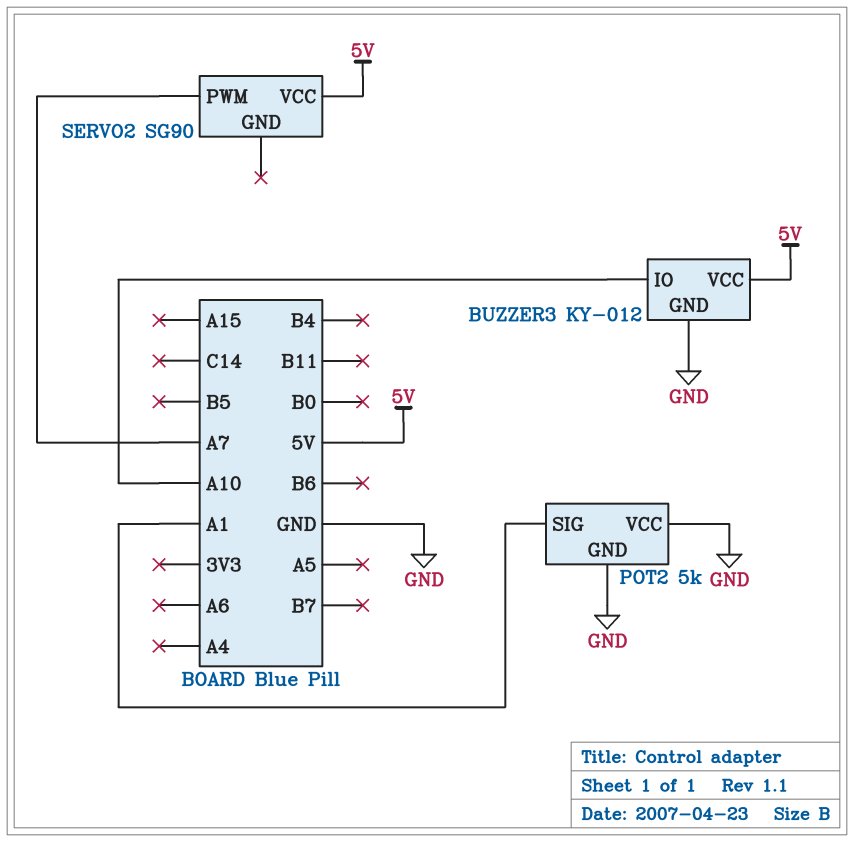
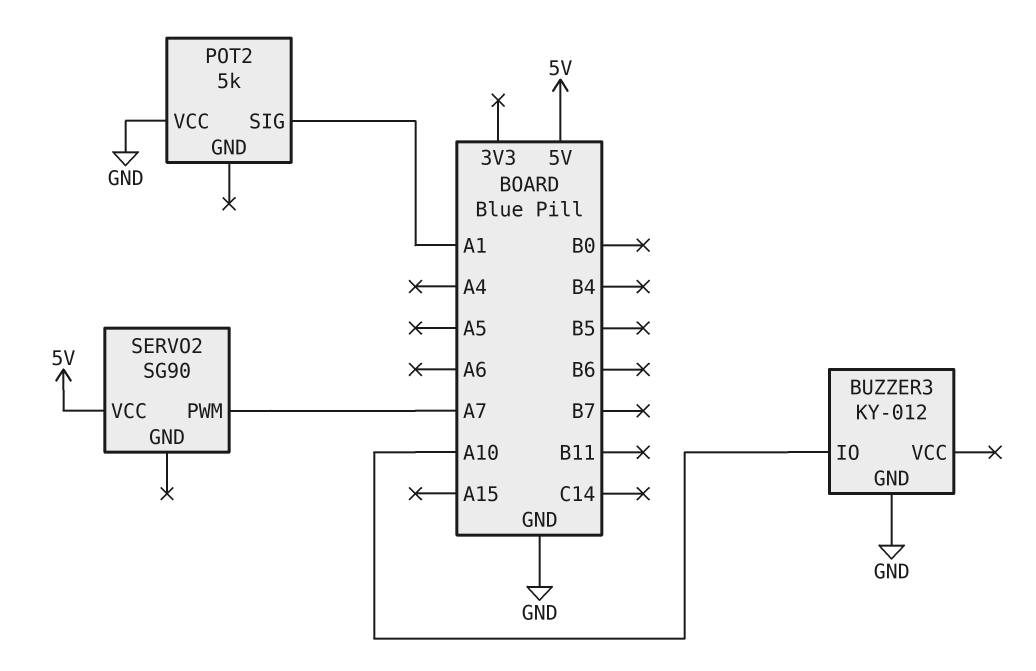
BUZZER3 pin VCC: 5V -> none
POT2 pin GND: GND -> none

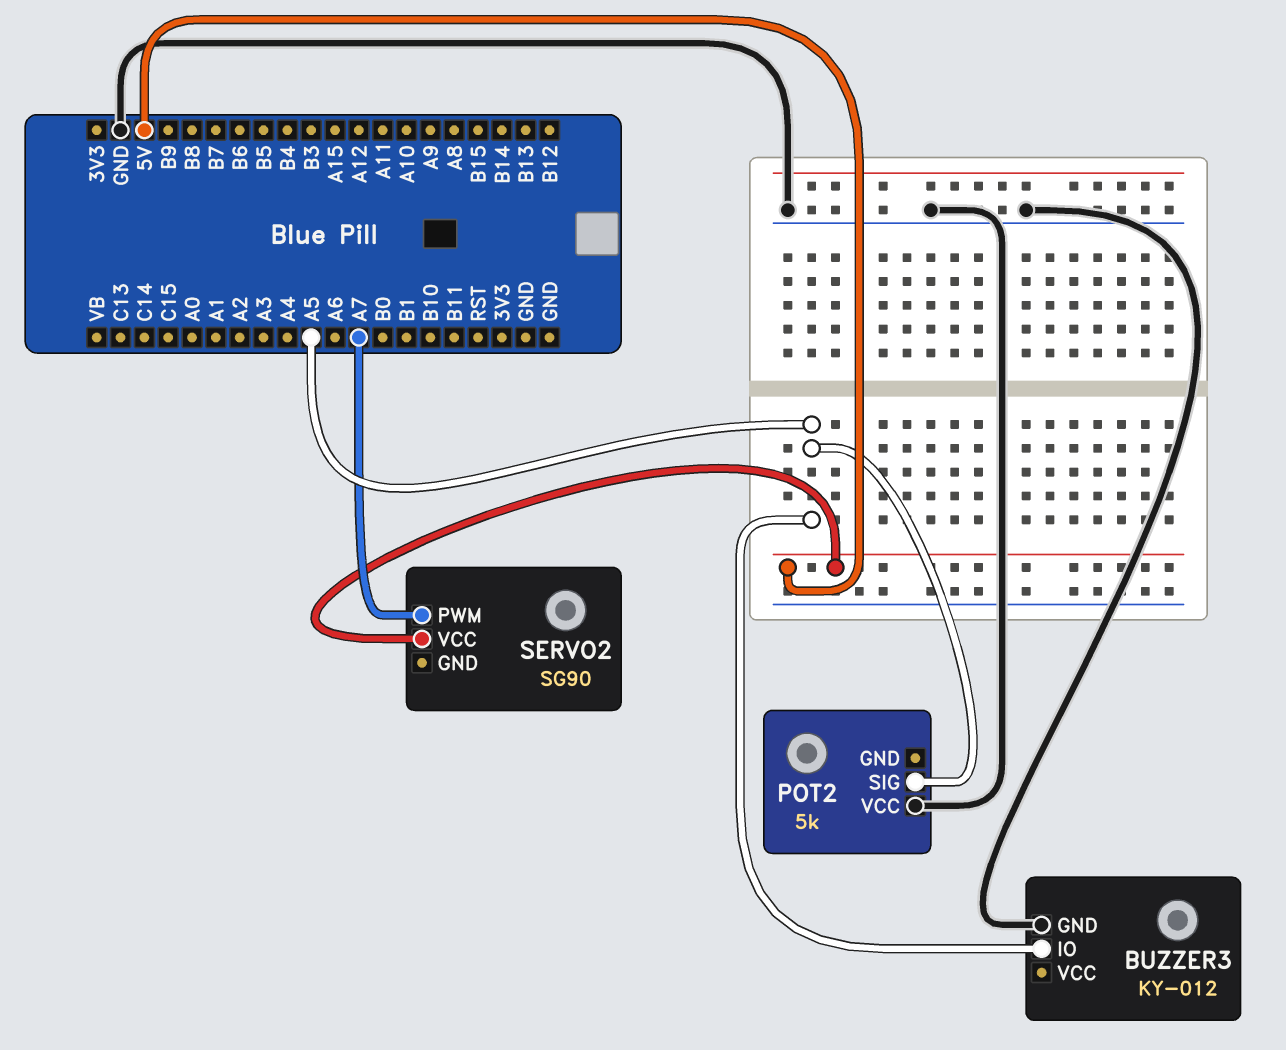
BUZZER3 pin IO: A10 -> A5
POT2 pin SIG: A1 -> A5

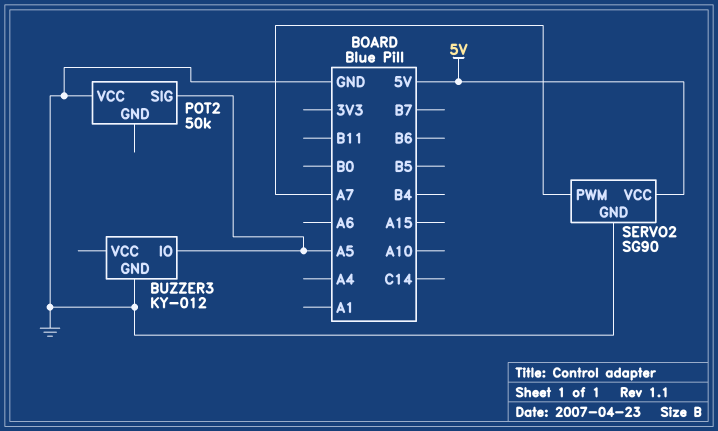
POT2: 5k -> 50k
SERVO2 pin GND: none -> GND

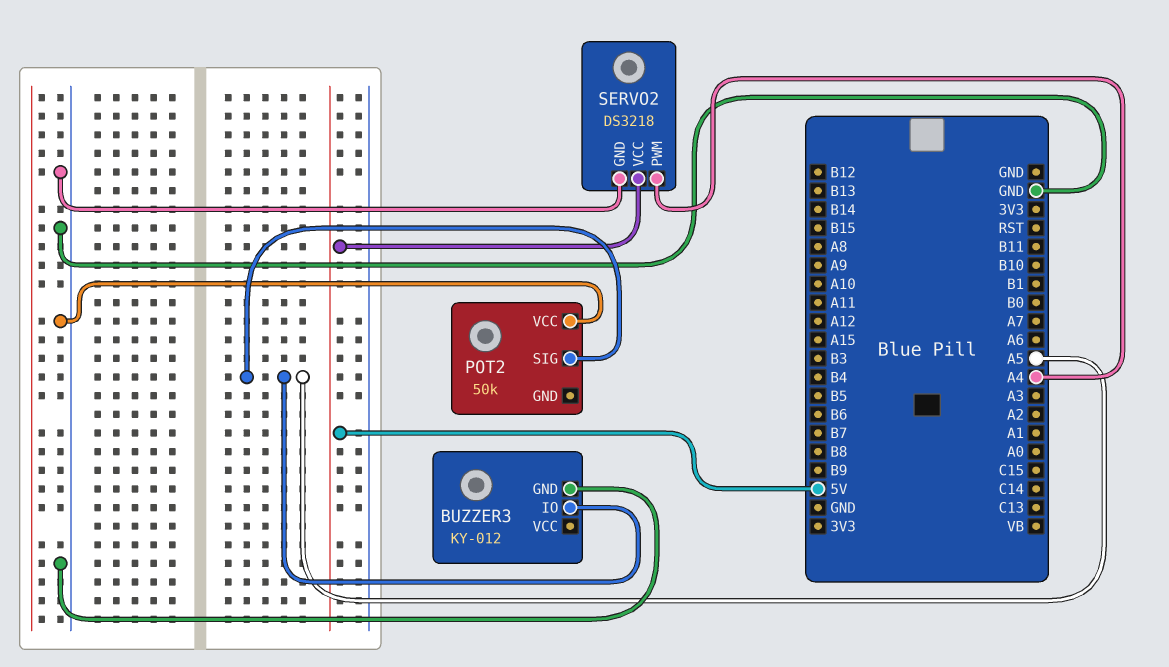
SERVO2: SG90 -> DS3218
SERVO2 pin PWM: A7 -> A4

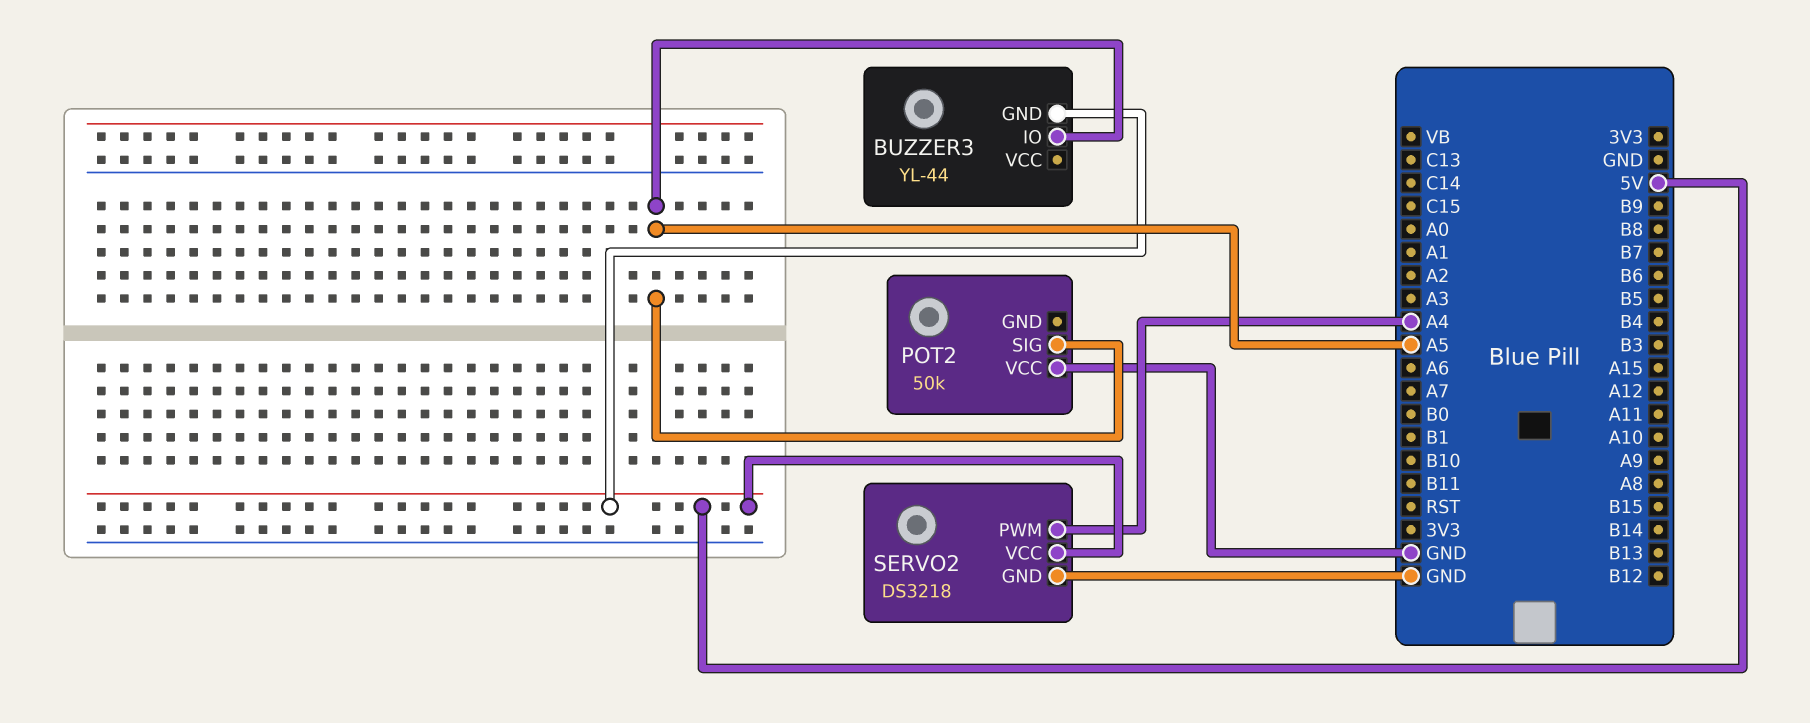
BUZZER3: KY-012 -> YL-44
BUZZER3 pin GND: GND -> 5V

